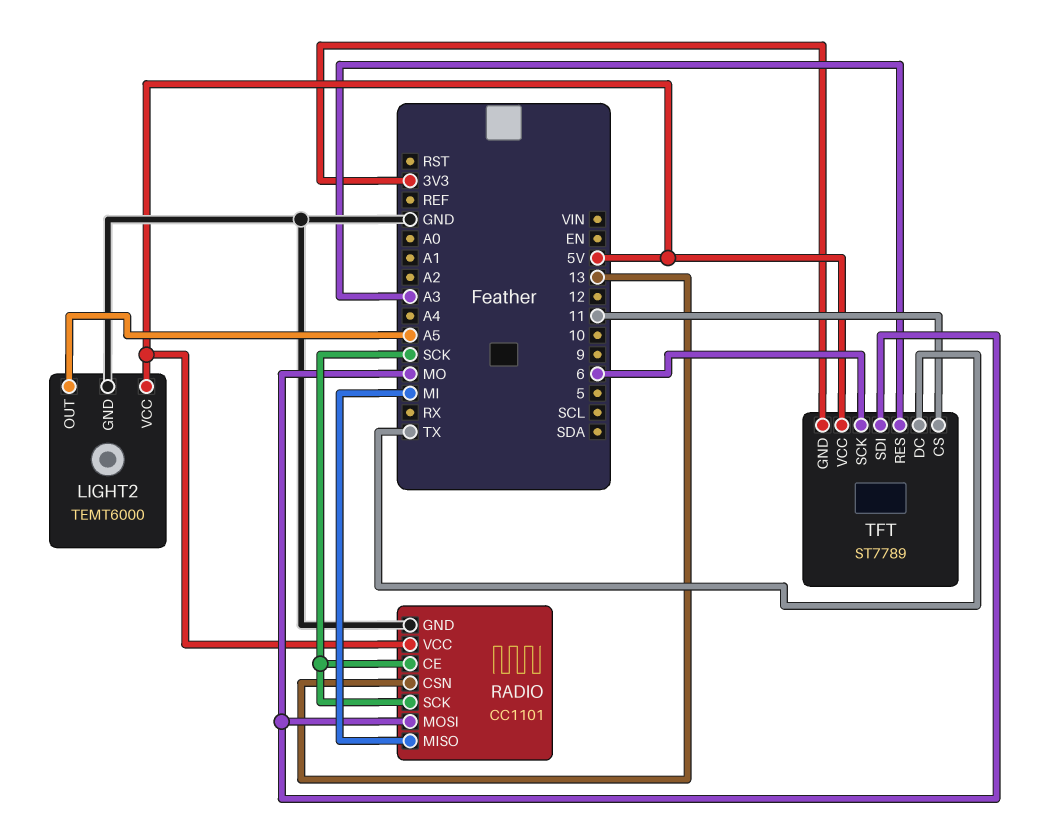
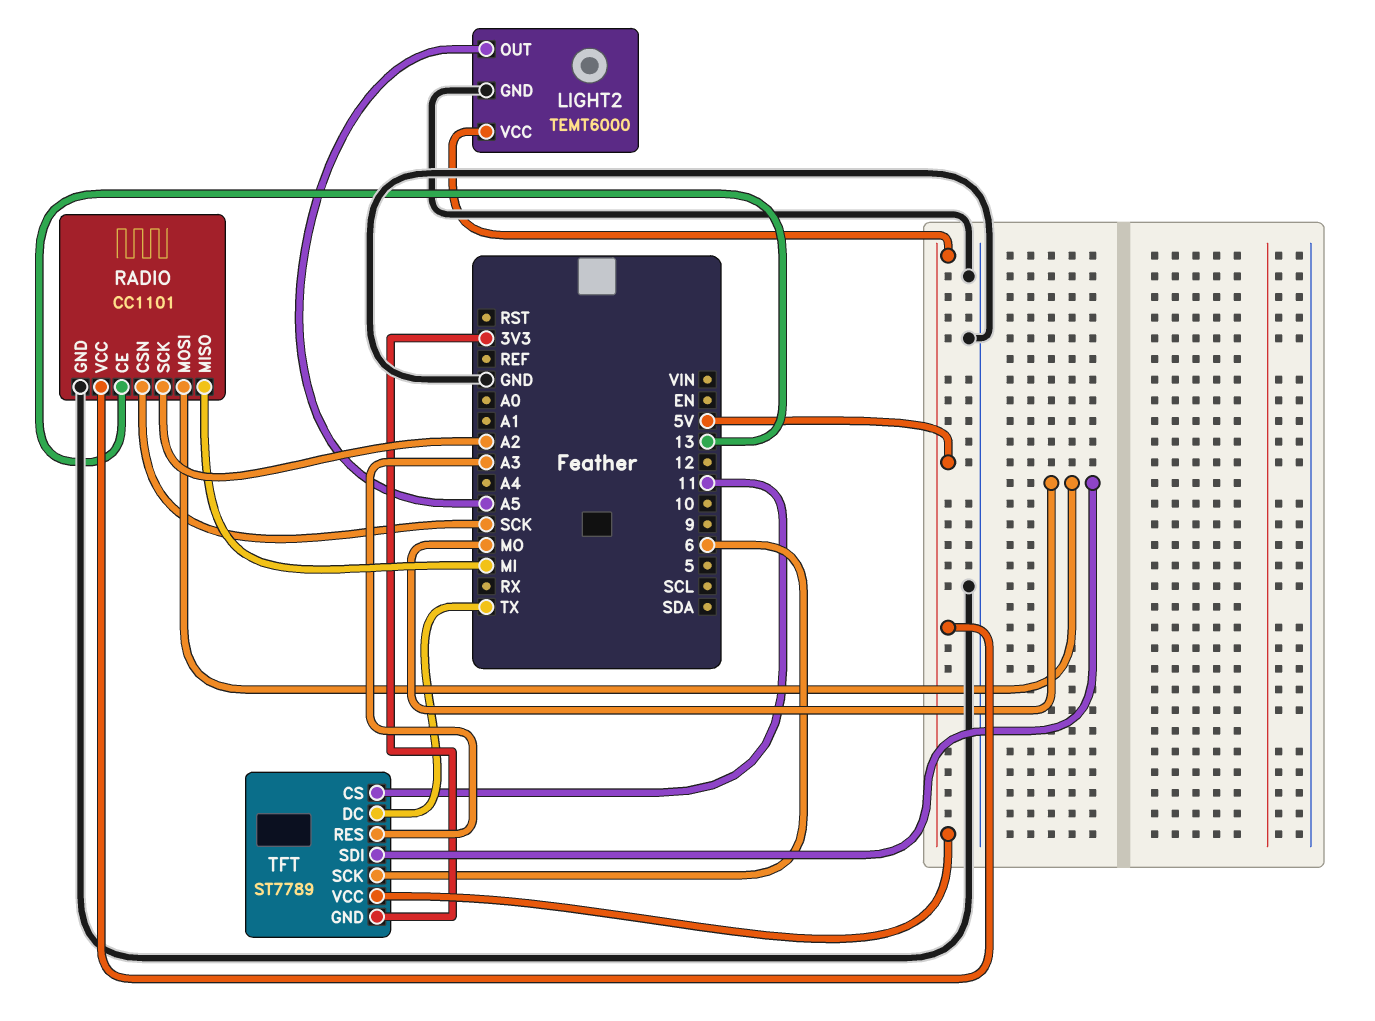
RADIO pin CE: SCK -> 13
RADIO pin CSN: 13 -> SCK
RADIO pin SCK: SCK -> A2

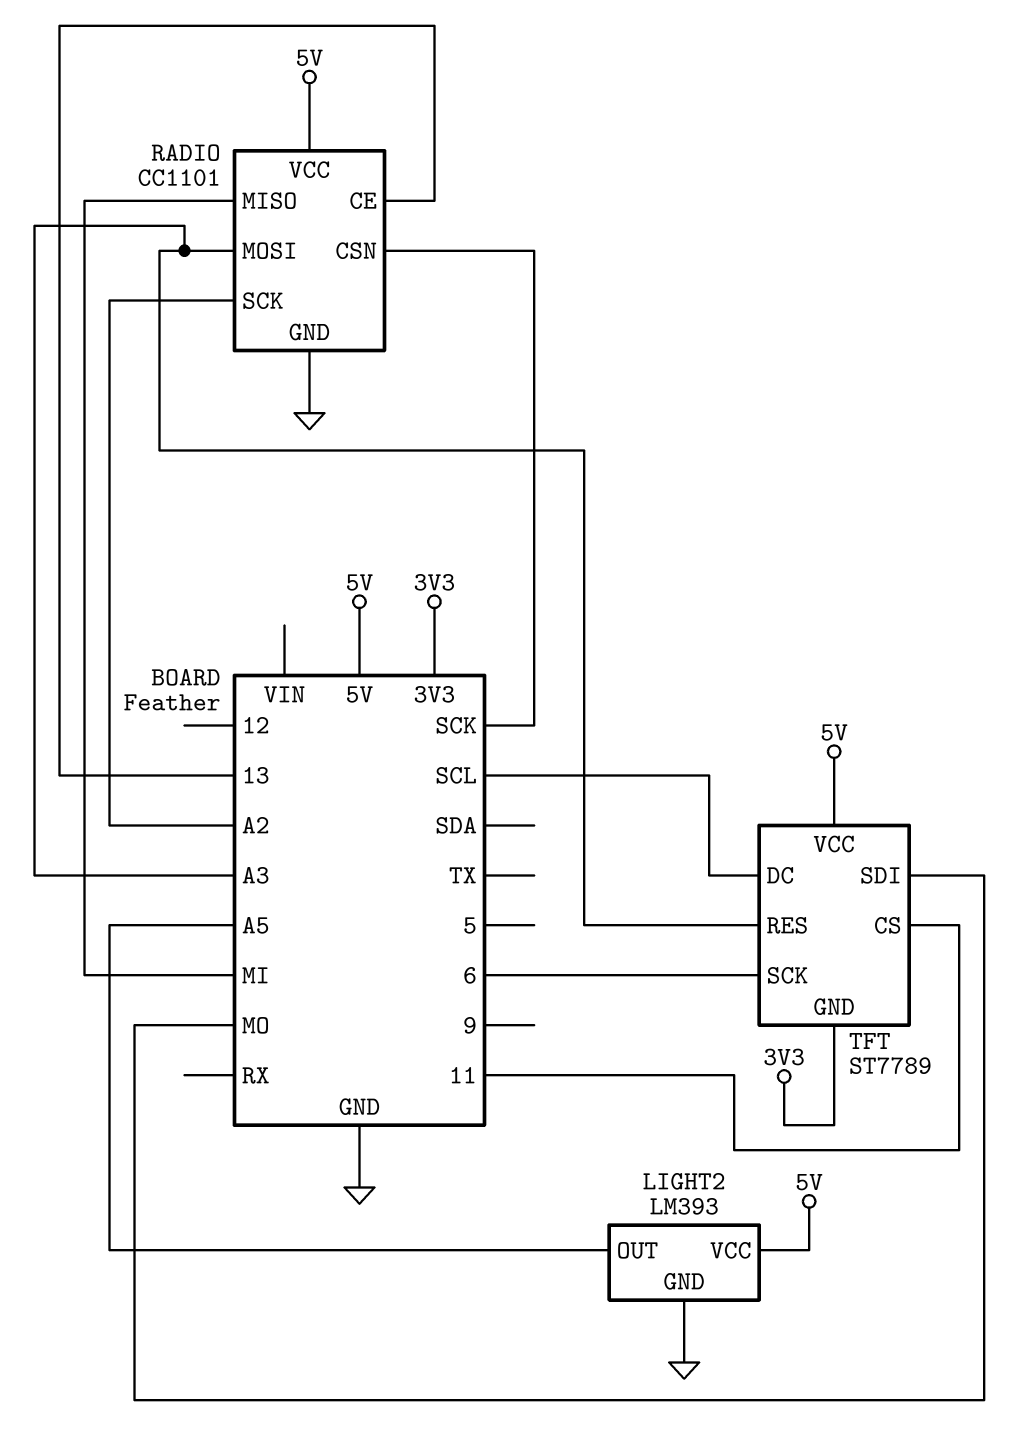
LIGHT2: TEMT6000 -> LM393
RADIO pin MOSI: MO -> A3
TFT pin DC: TX -> SCL

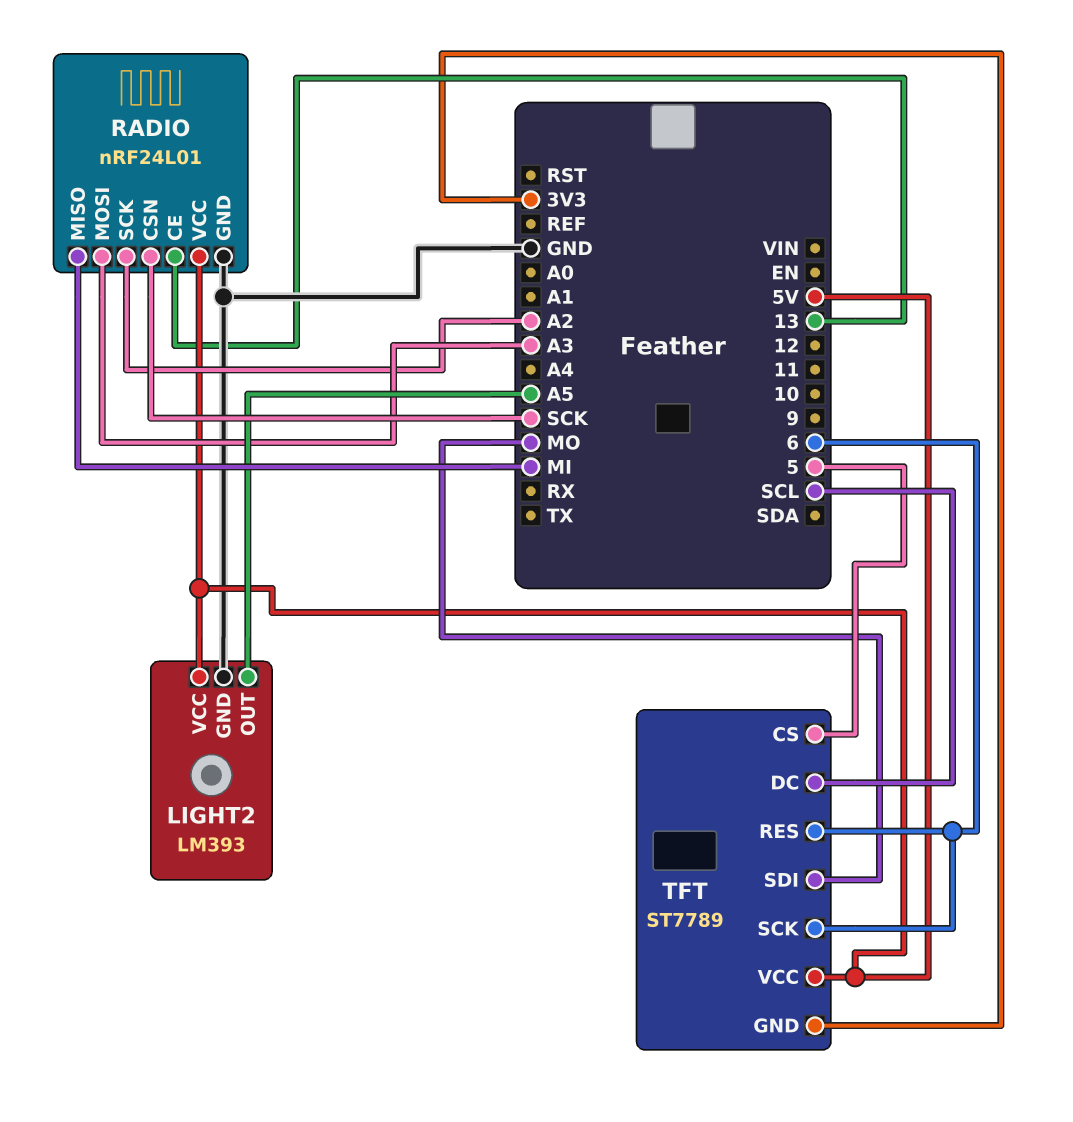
RADIO: CC1101 -> nRF24L01
TFT pin CS: 11 -> 5
TFT pin RES: A3 -> 6

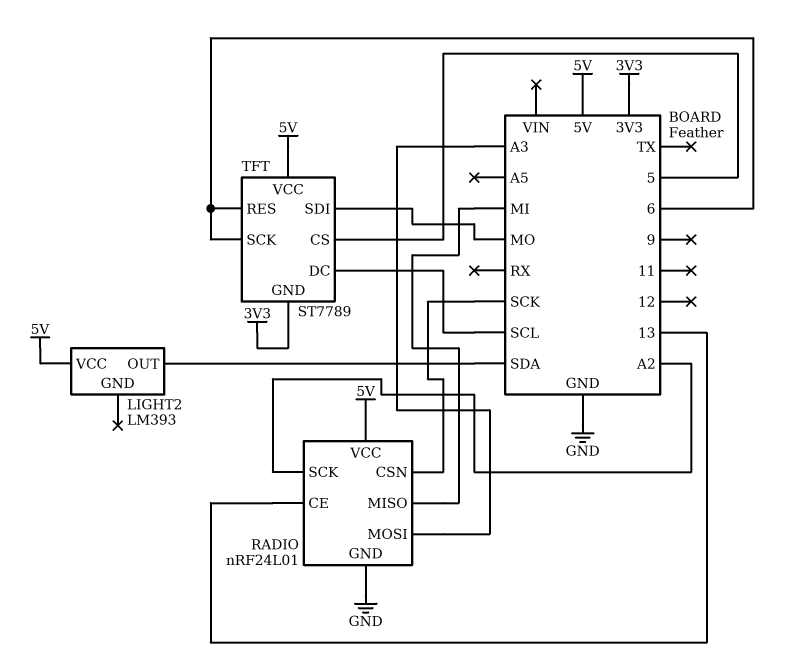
LIGHT2 pin GND: GND -> none
LIGHT2 pin OUT: A5 -> SDA

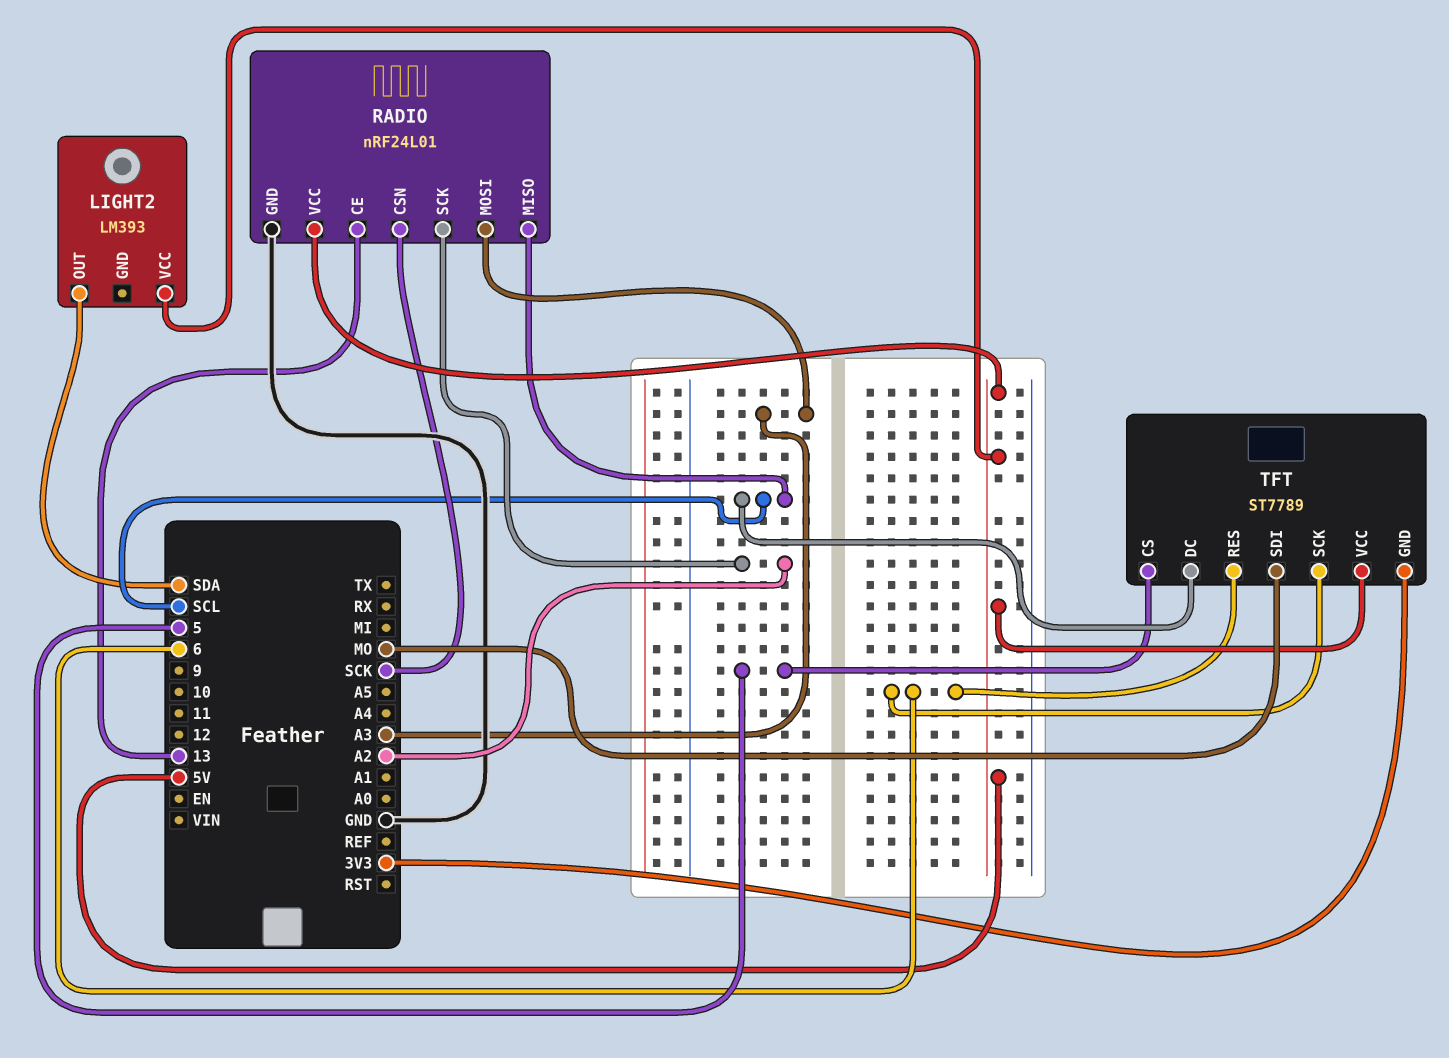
RADIO pin MISO: MI -> SCL

